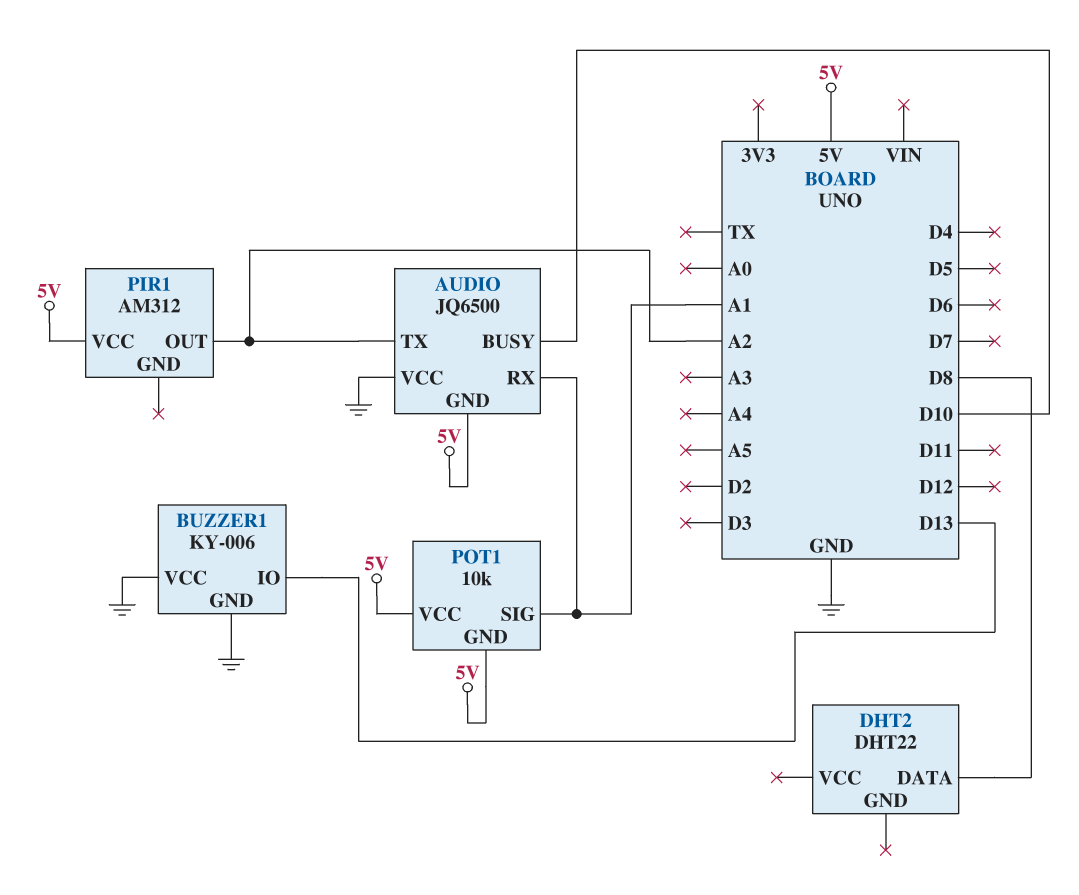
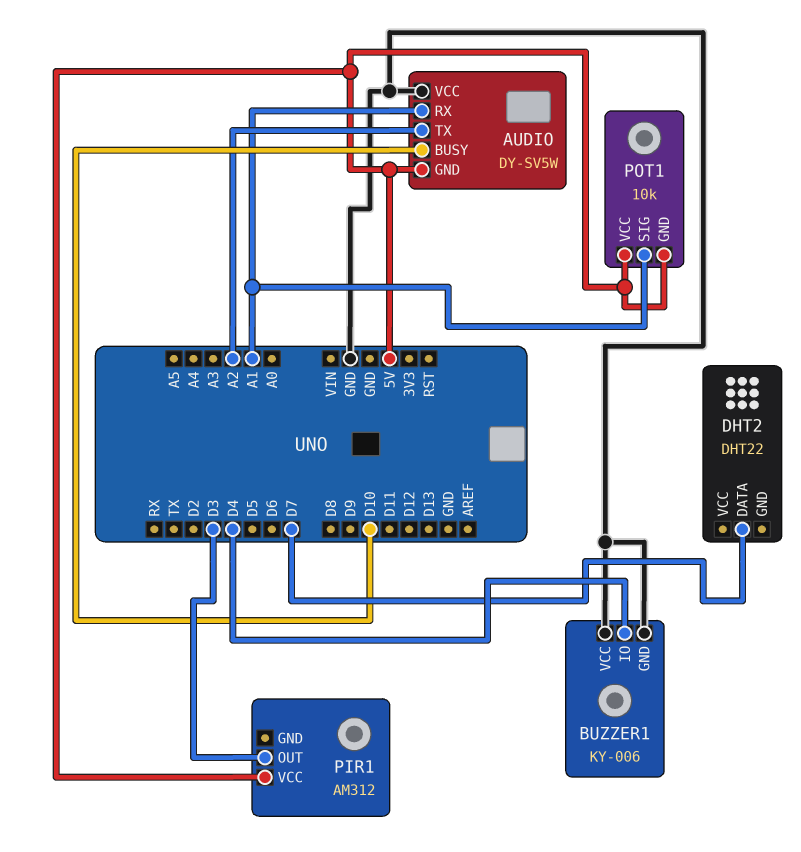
AUDIO: JQ6500 -> DY-SV5W
BUZZER1 pin IO: D13 -> D4
DHT2 pin DATA: D8 -> D7
PIR1 pin OUT: A2 -> D3

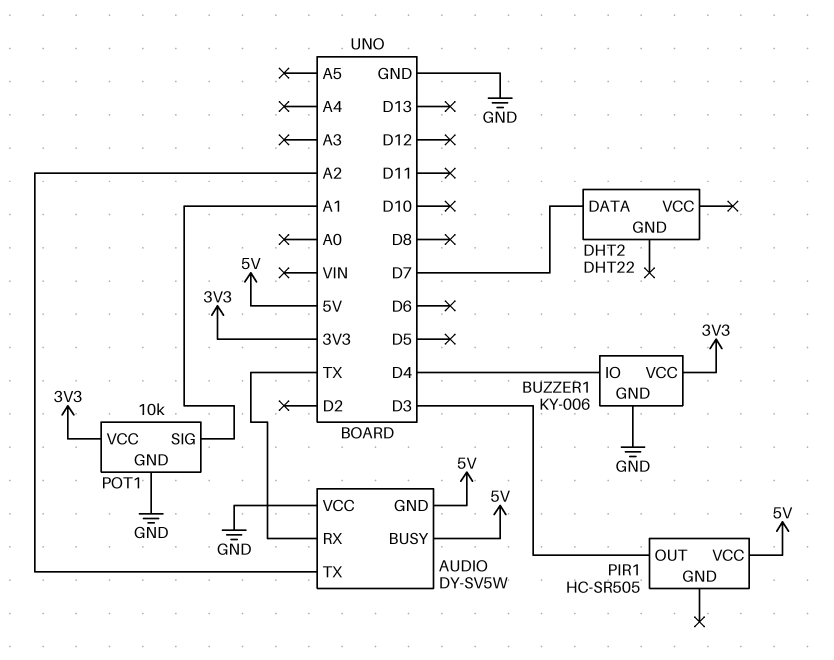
AUDIO pin BUSY: D10 -> 5V
AUDIO pin RX: A1 -> TX
BUZZER1 pin VCC: GND -> 3V3
PIR1: AM312 -> HC-SR505
POT1 pin GND: 5V -> GND
POT1 pin VCC: 5V -> 3V3

